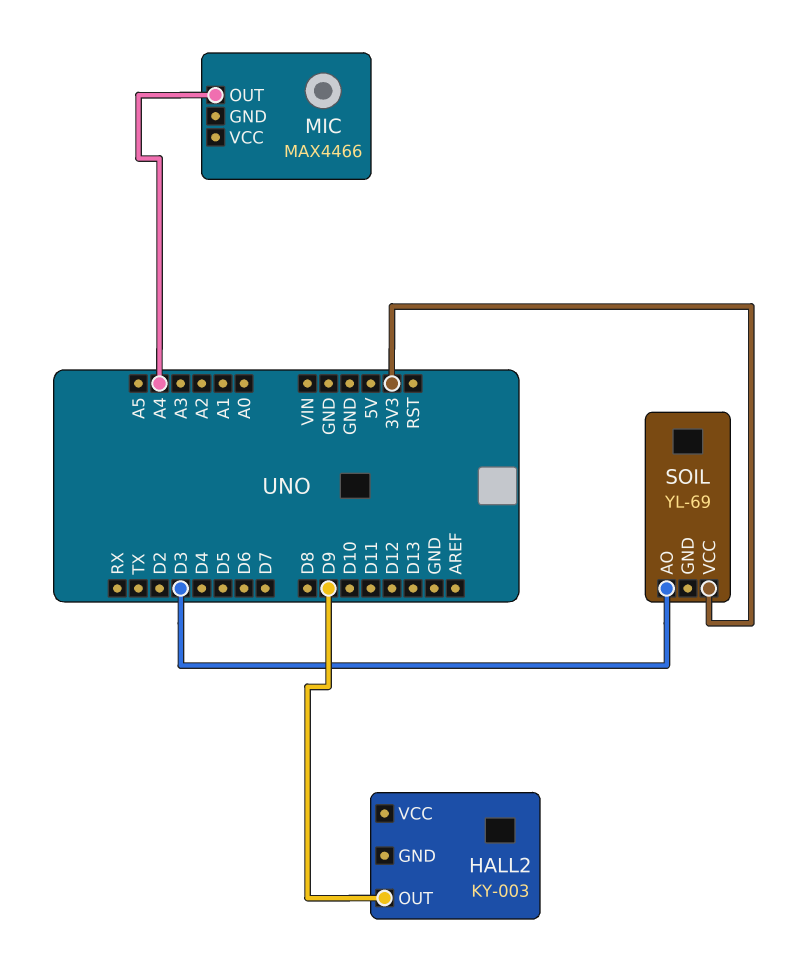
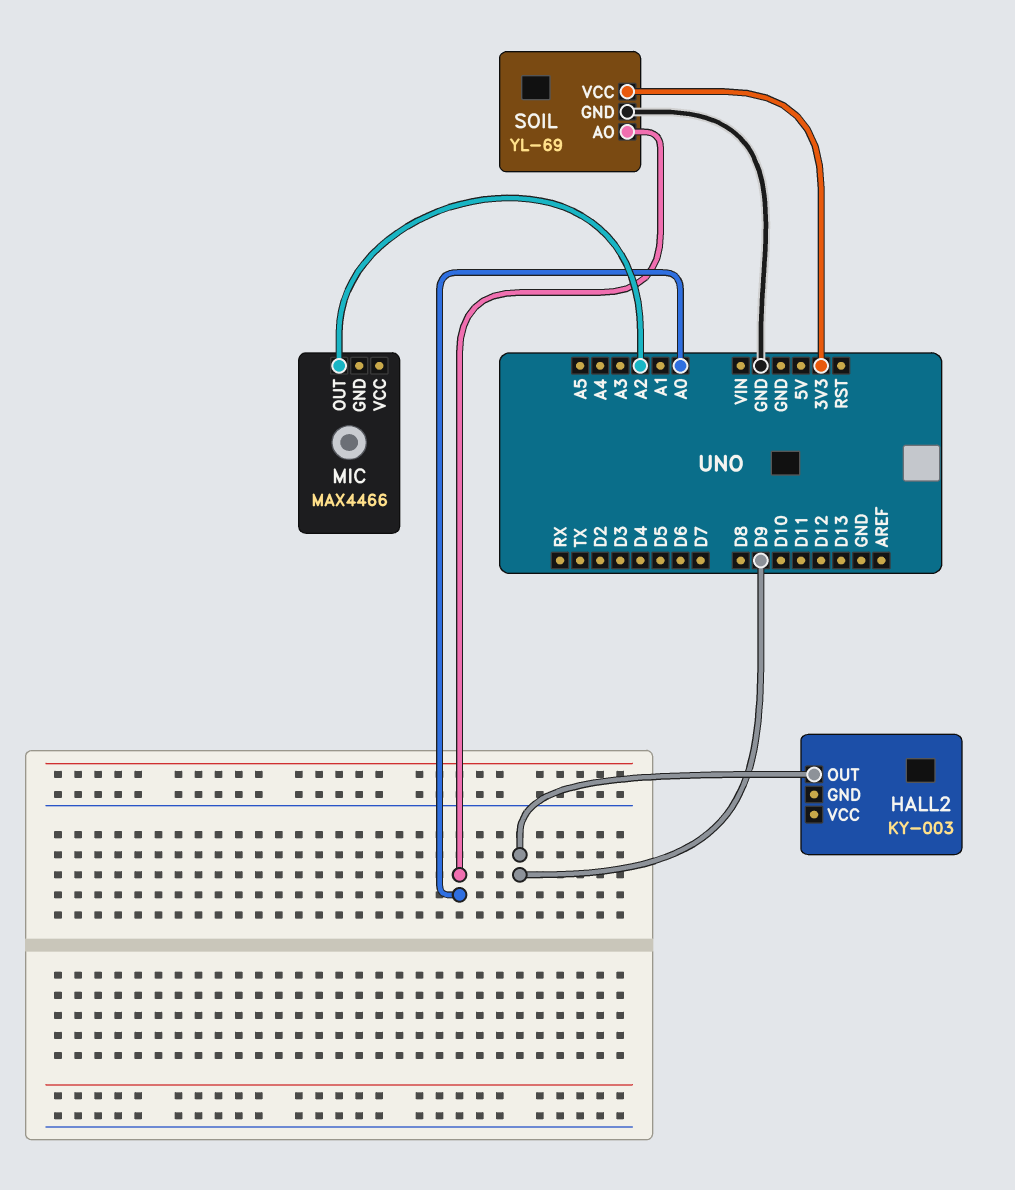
MIC pin OUT: A4 -> A2
SOIL pin AO: D3 -> A0
SOIL pin GND: none -> GND

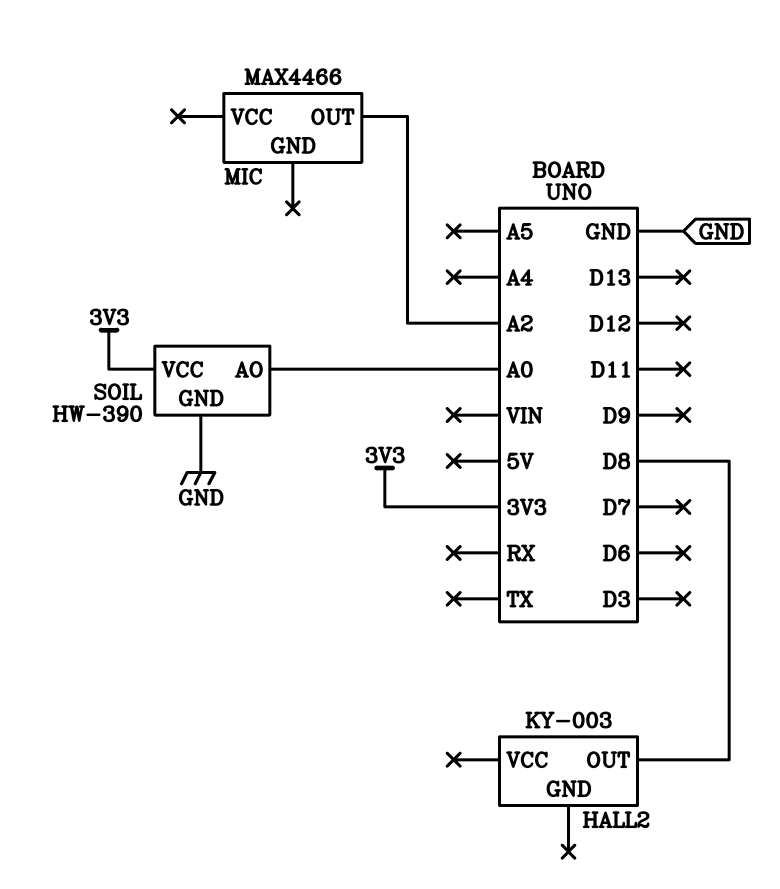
HALL2 pin OUT: D9 -> D8
SOIL: YL-69 -> HW-390

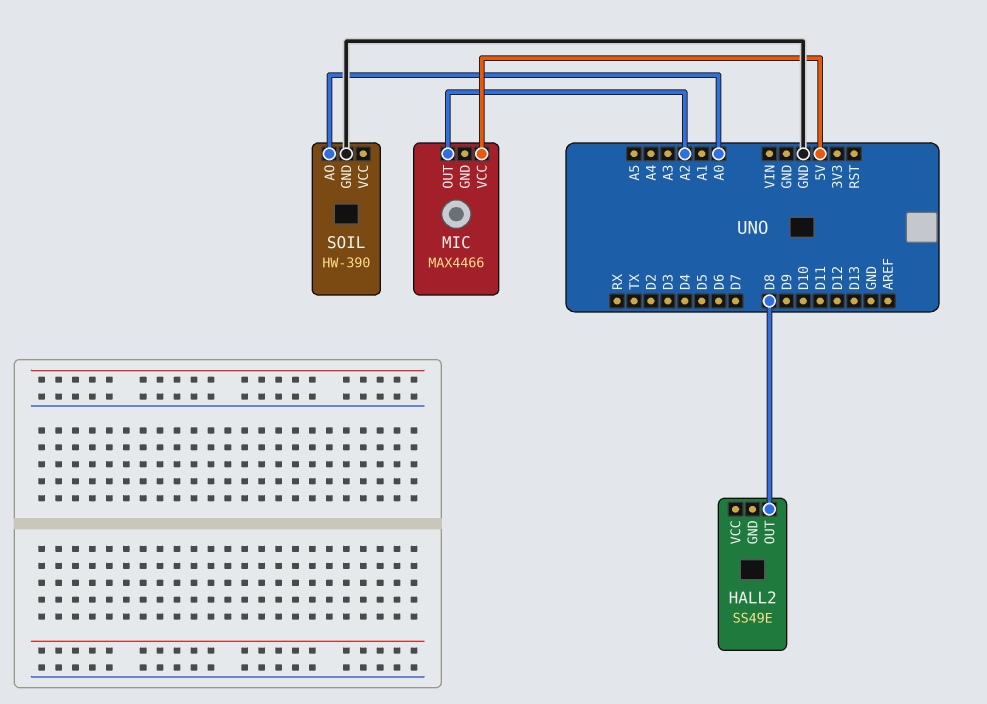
HALL2: KY-003 -> SS49E
MIC pin VCC: none -> 5V
SOIL pin VCC: 3V3 -> none

